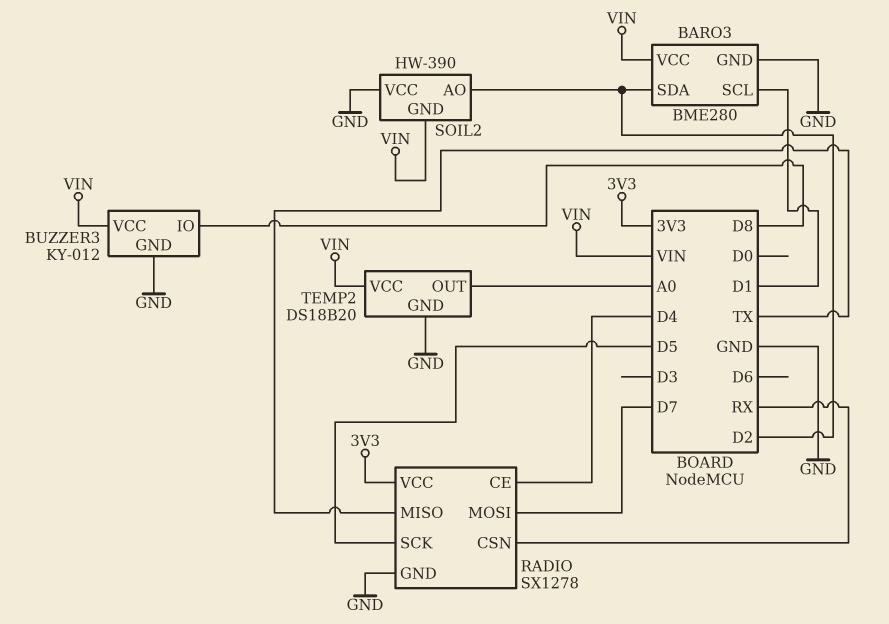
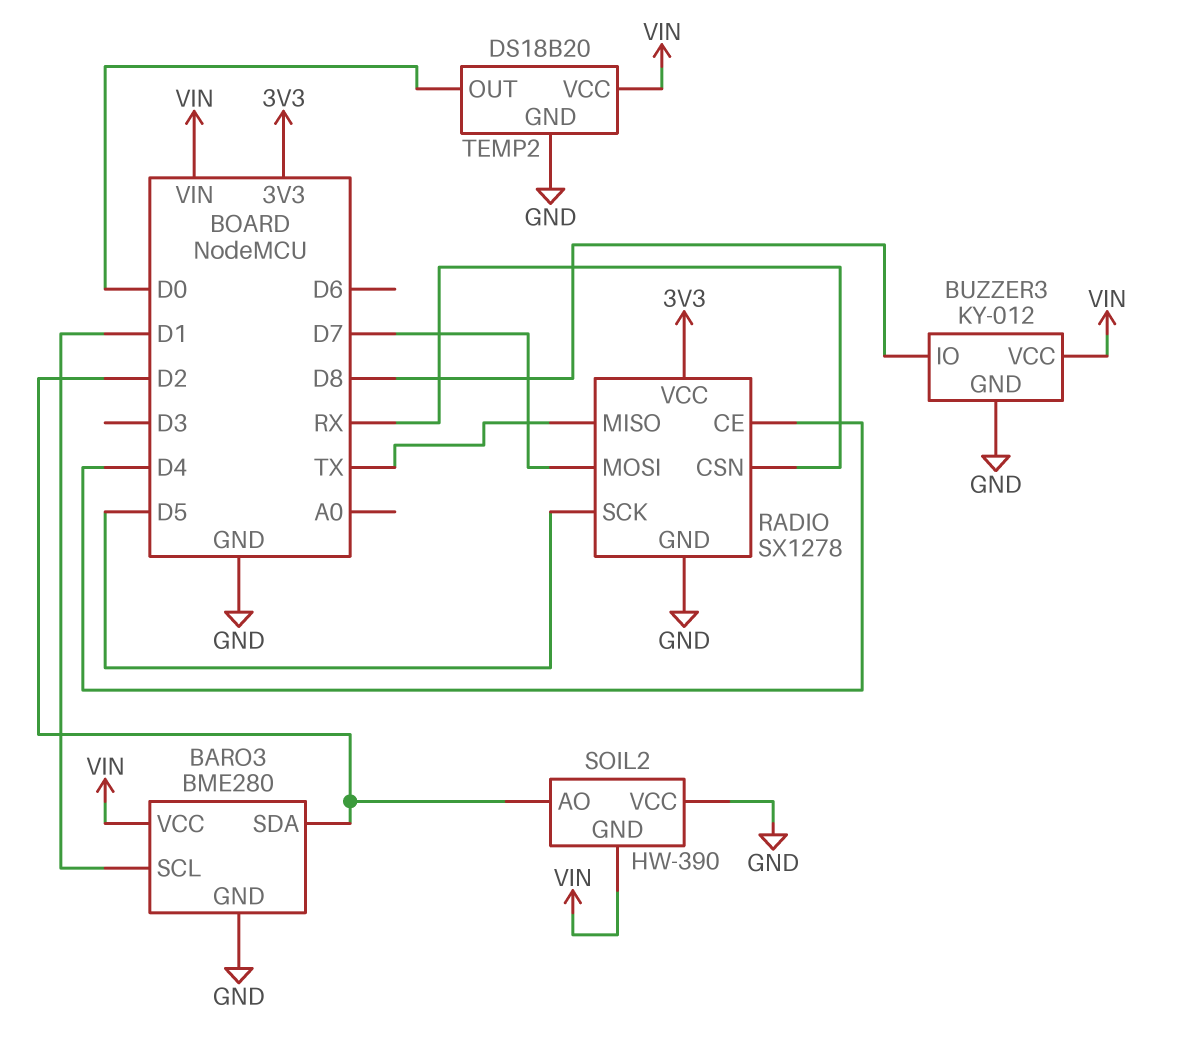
TEMP2 pin OUT: A0 -> D0

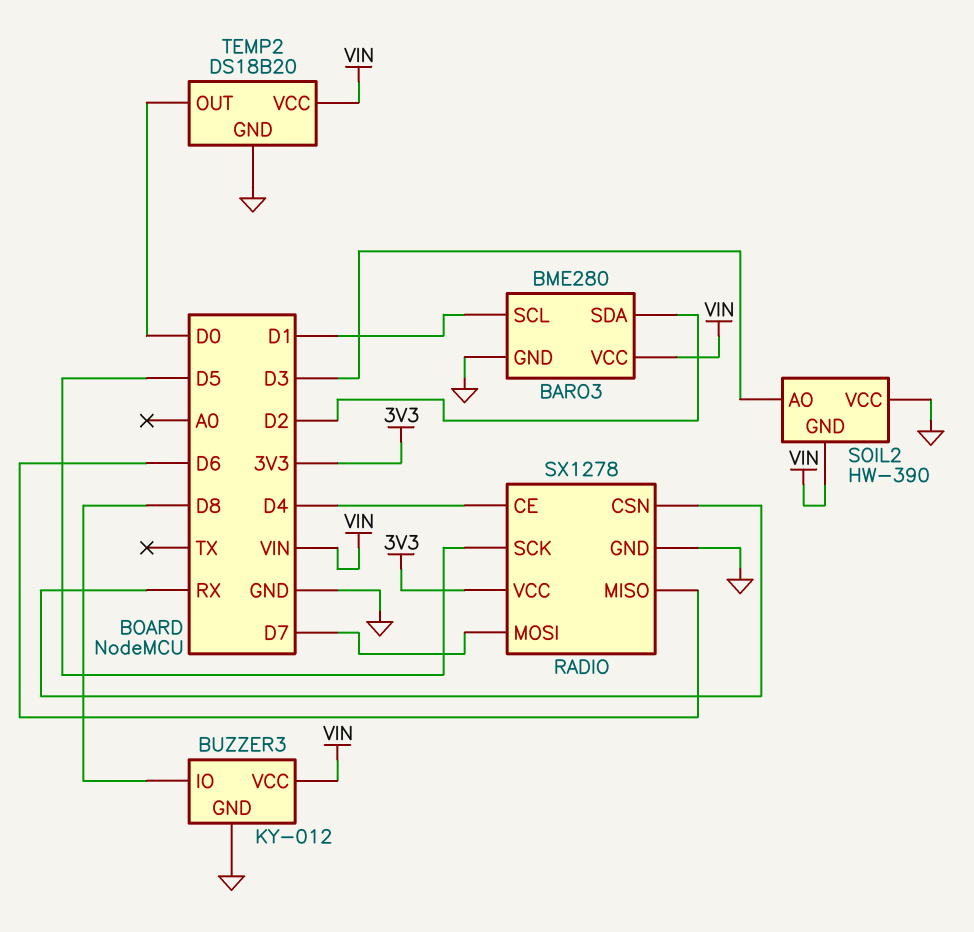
RADIO pin MISO: TX -> D6
SOIL2 pin AO: D2 -> D3

